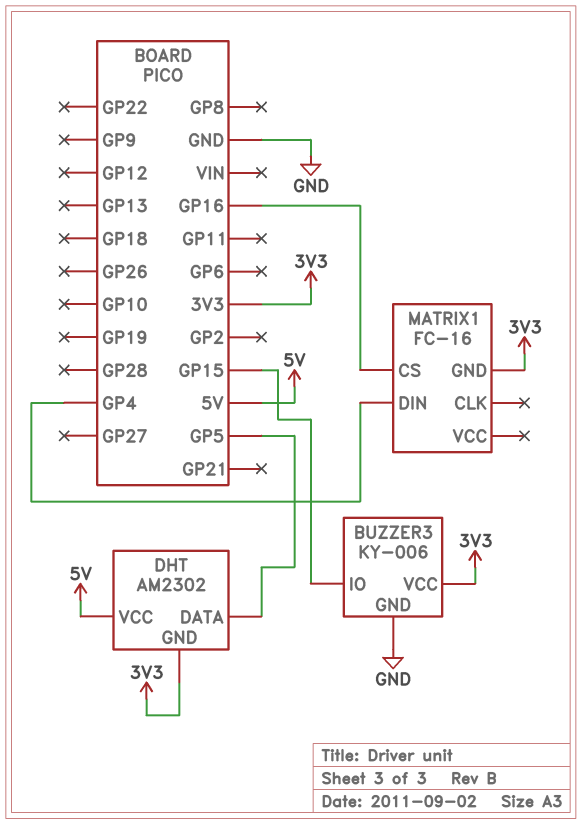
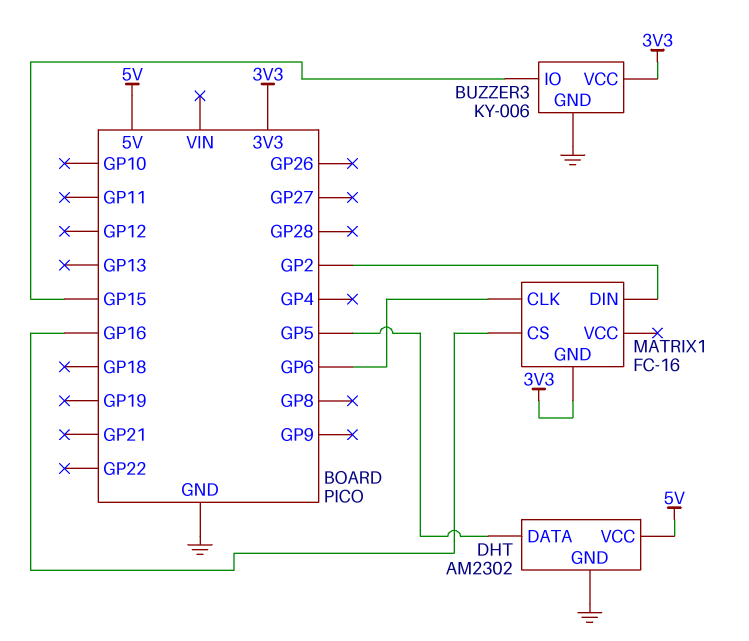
DHT pin GND: 3V3 -> GND
MATRIX1 pin CLK: none -> GP6
MATRIX1 pin DIN: GP4 -> GP2

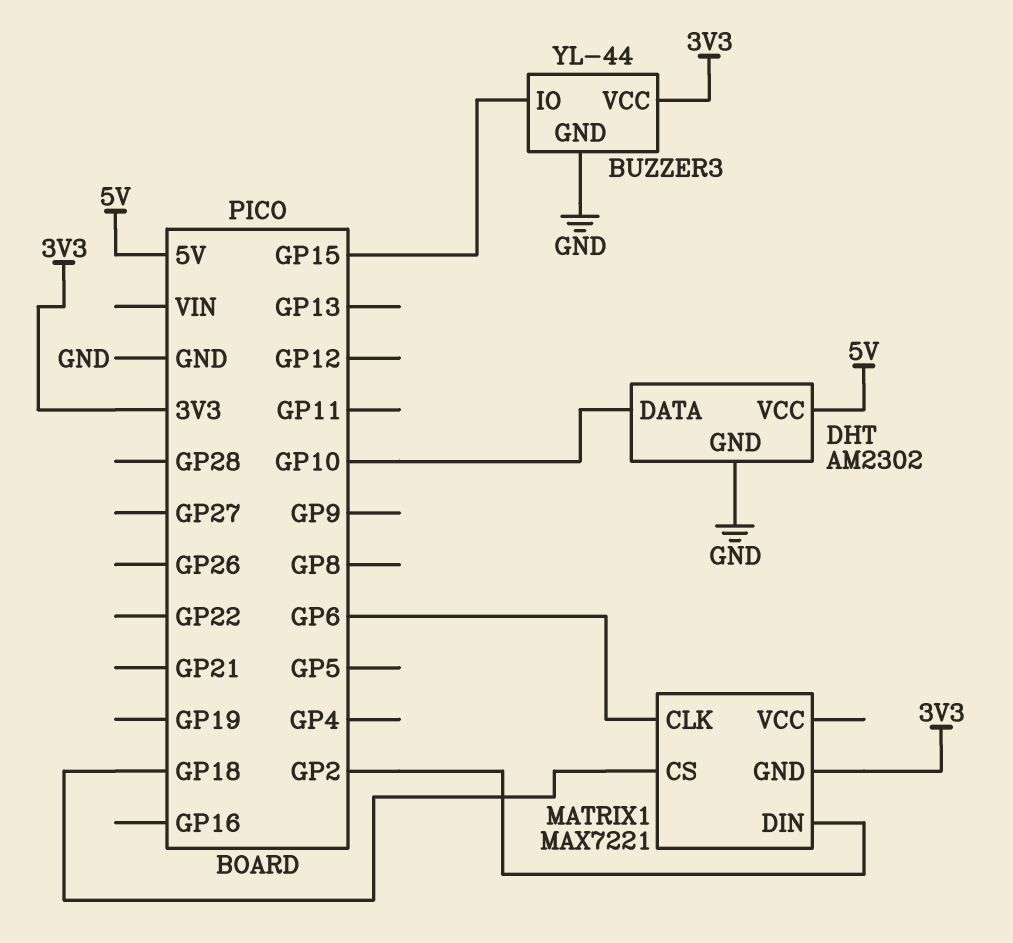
BUZZER3: KY-006 -> YL-44
DHT pin DATA: GP5 -> GP10
MATRIX1: FC-16 -> MAX7221
MATRIX1 pin CS: GP16 -> GP18

